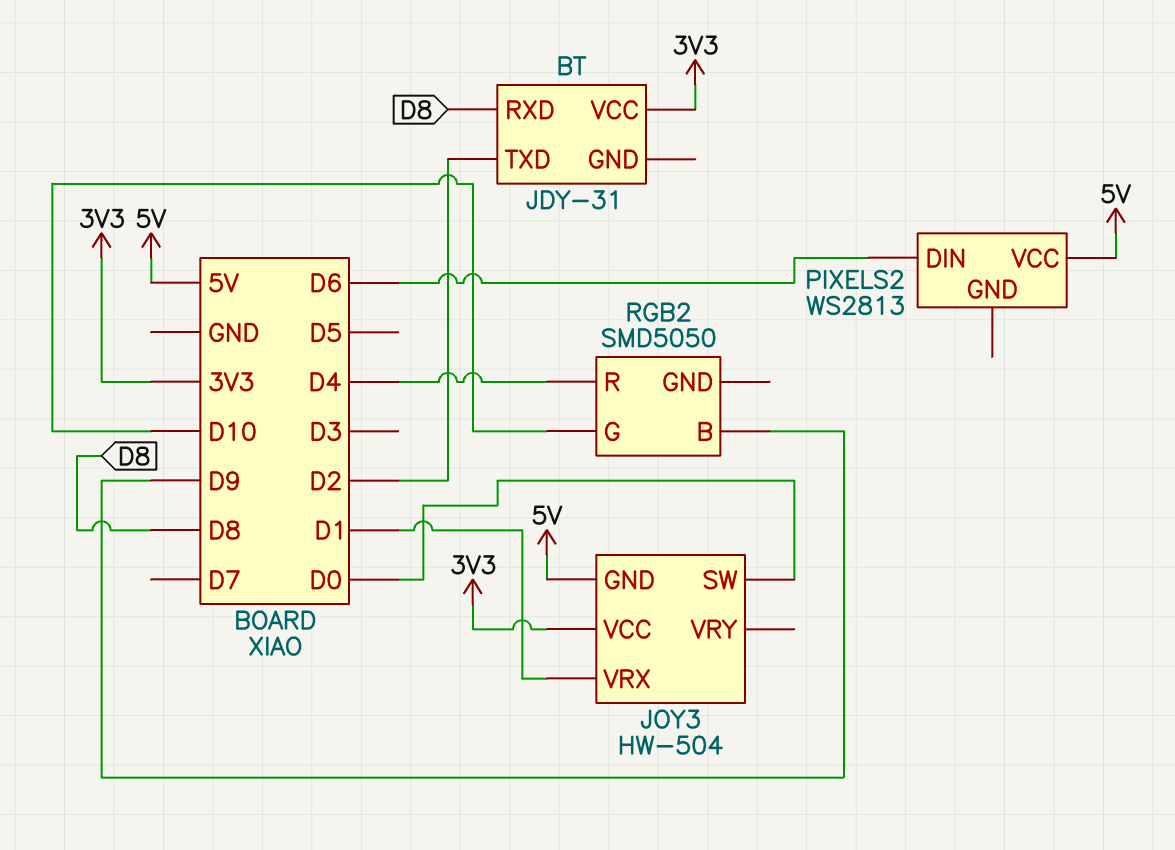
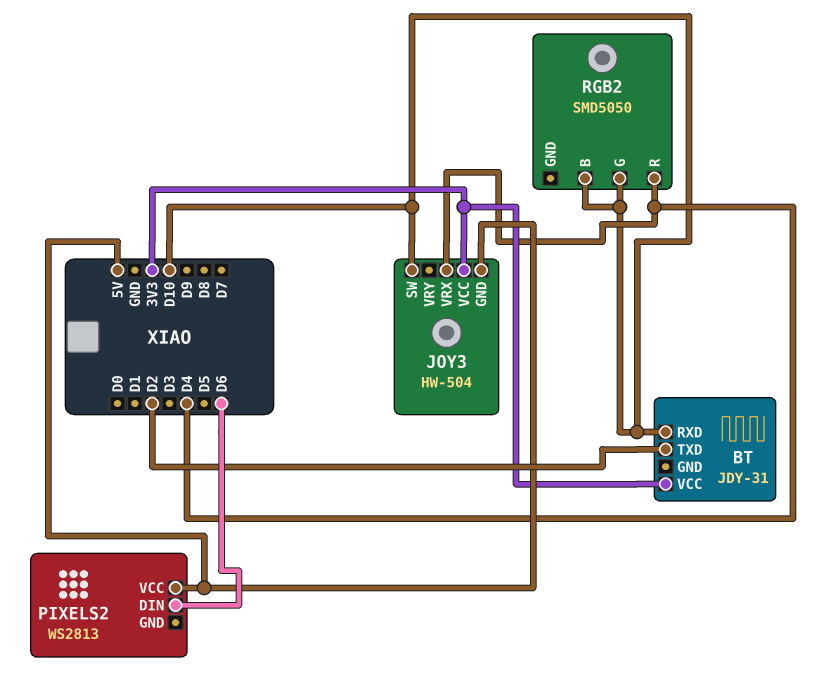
BT pin RXD: D8 -> D10
JOY3 pin SW: D0 -> D10
JOY3 pin VRX: D1 -> D4
RGB2 pin B: D9 -> D10

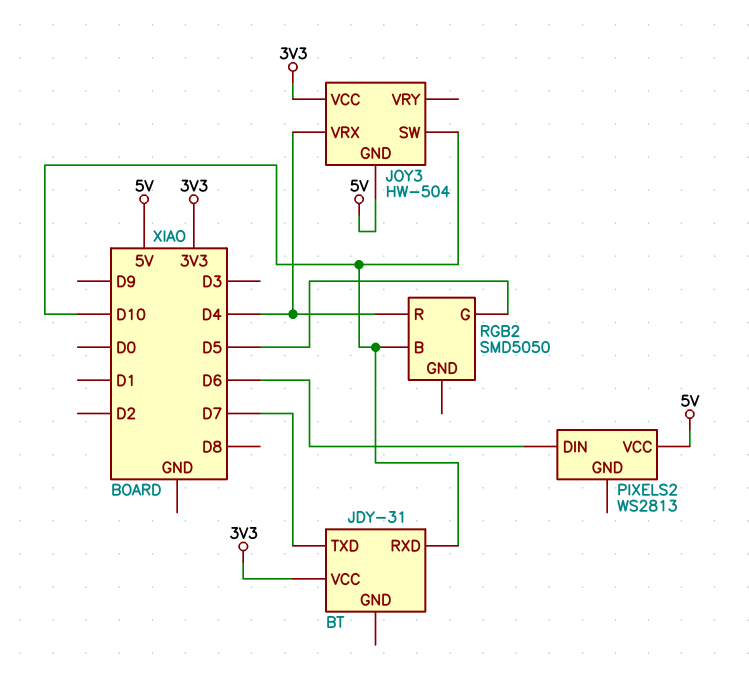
BT pin TXD: D2 -> D7
RGB2 pin G: D10 -> D5

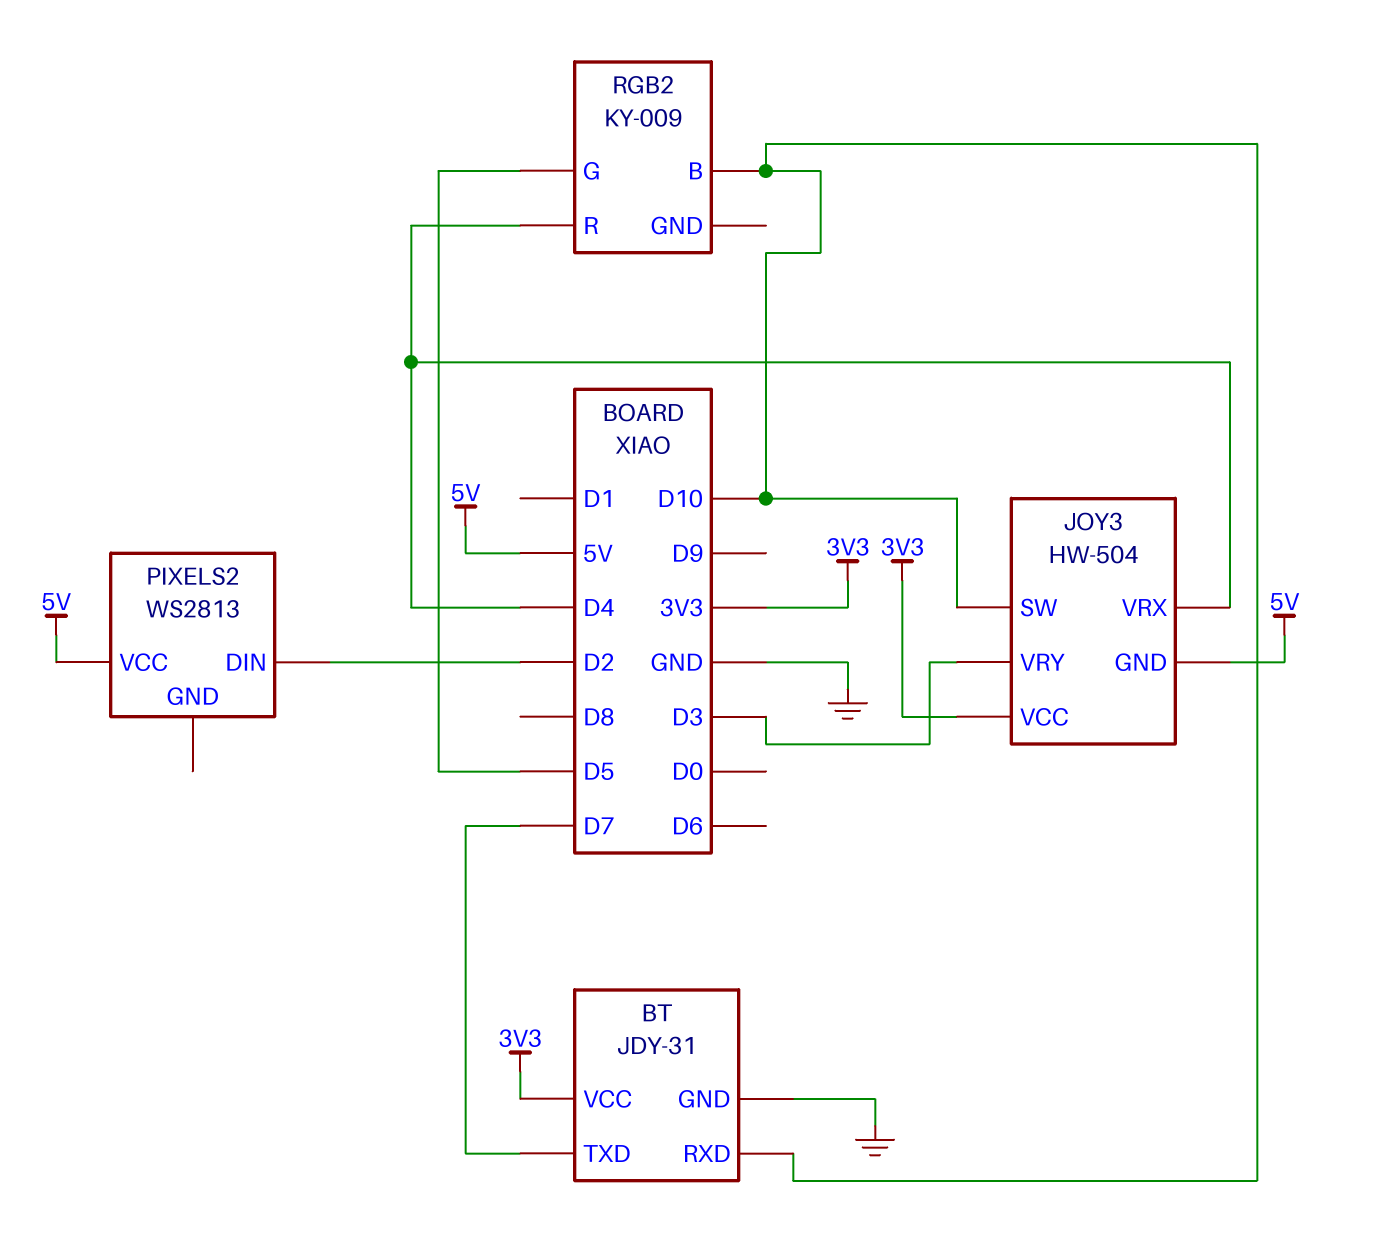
BT pin GND: none -> GND
JOY3 pin VRY: none -> D3
PIXELS2 pin DIN: D6 -> D2
RGB2: SMD5050 -> KY-009

